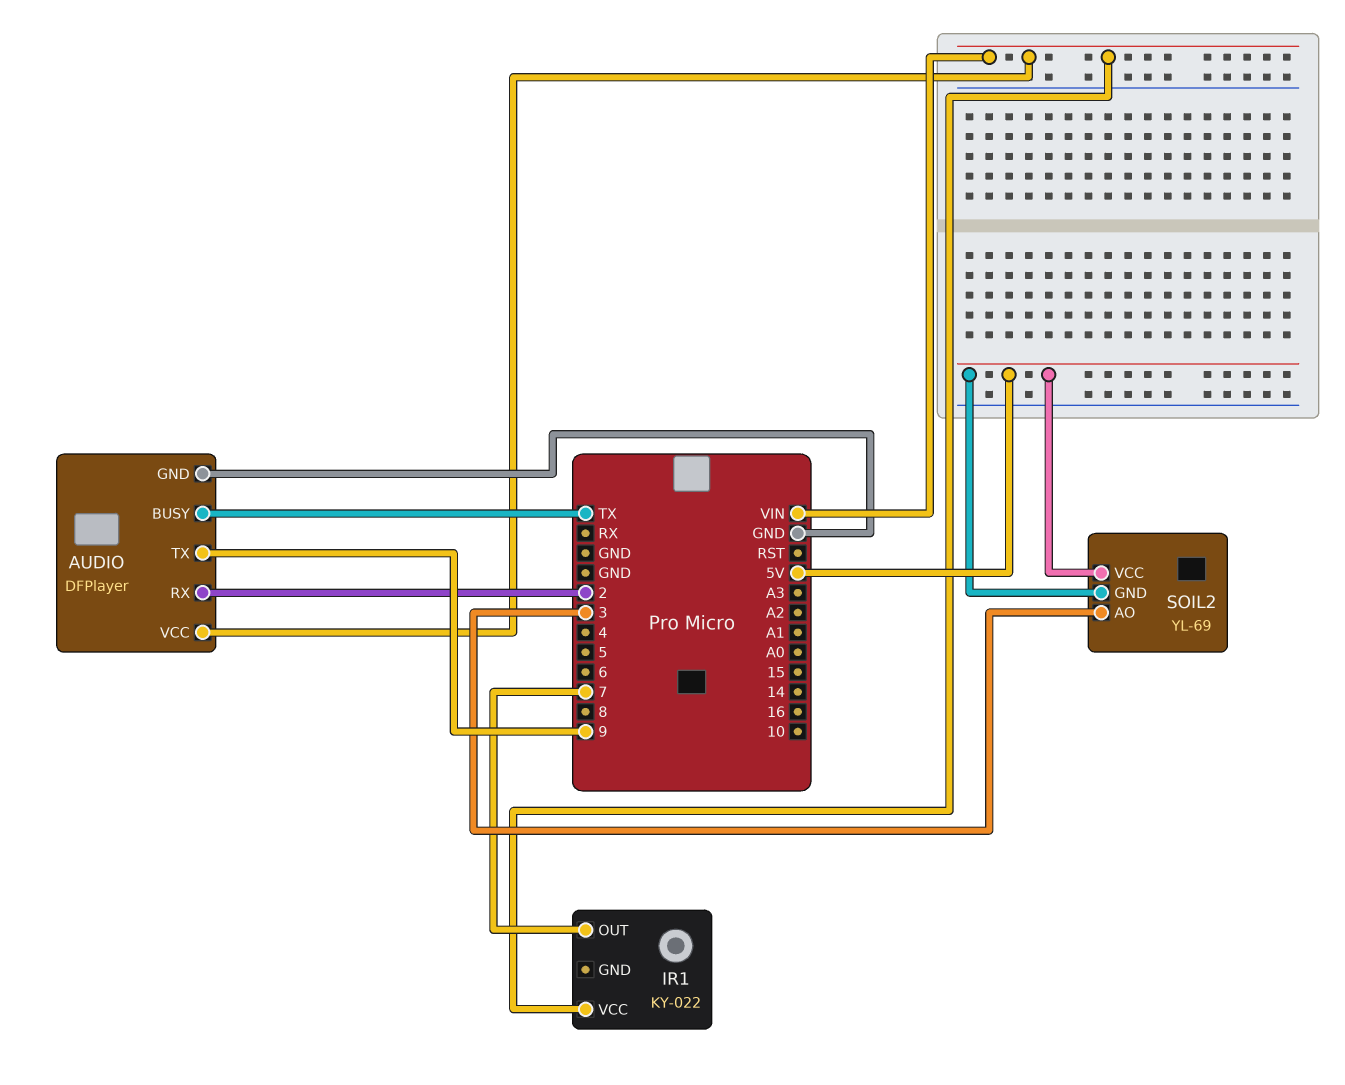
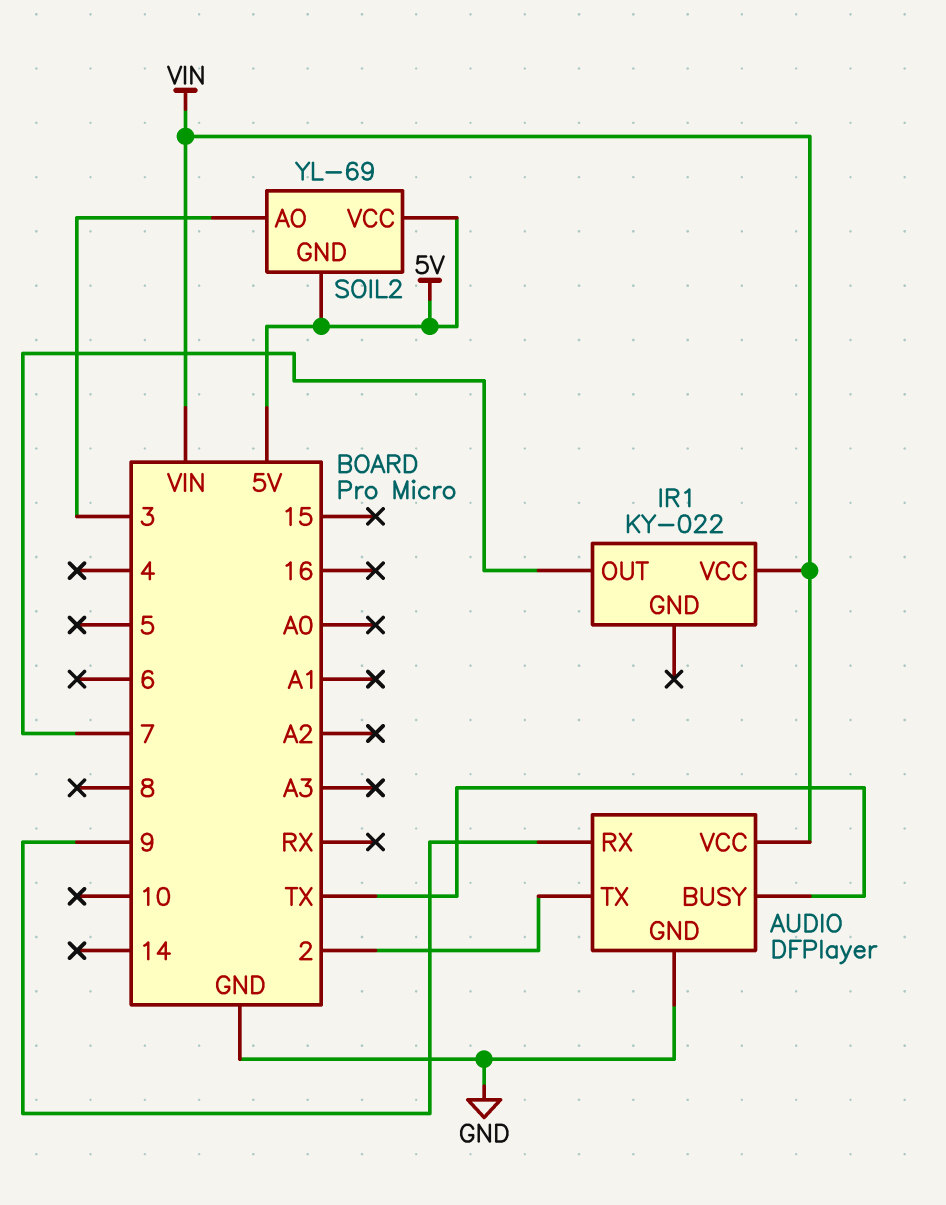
AUDIO pin RX: 2 -> 9
AUDIO pin TX: 9 -> 2

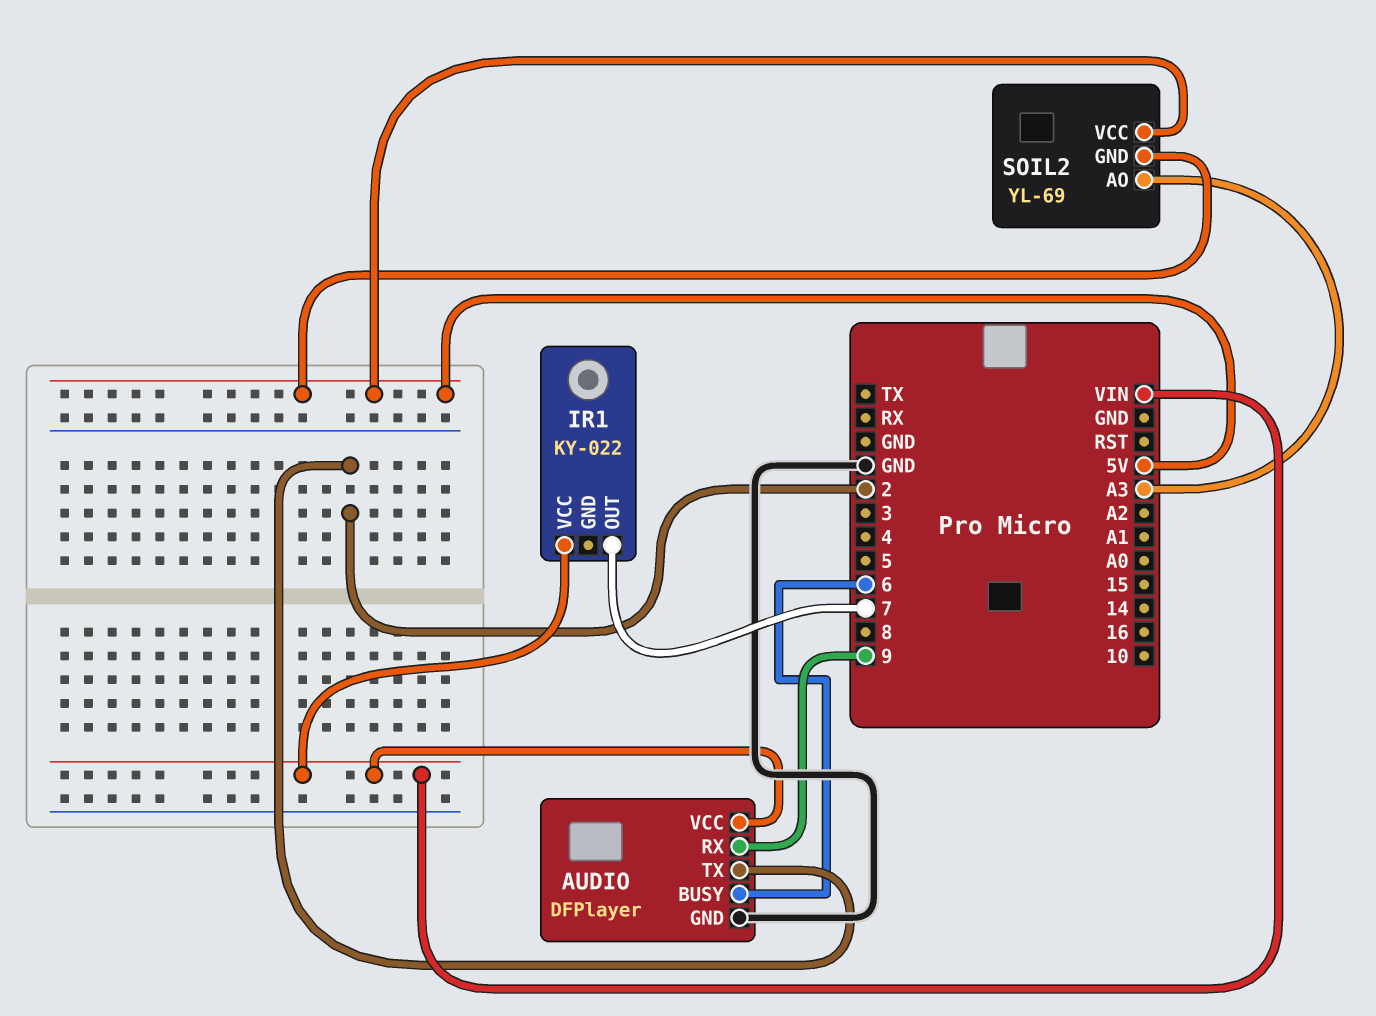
AUDIO pin BUSY: TX -> 6
SOIL2 pin AO: 3 -> A3

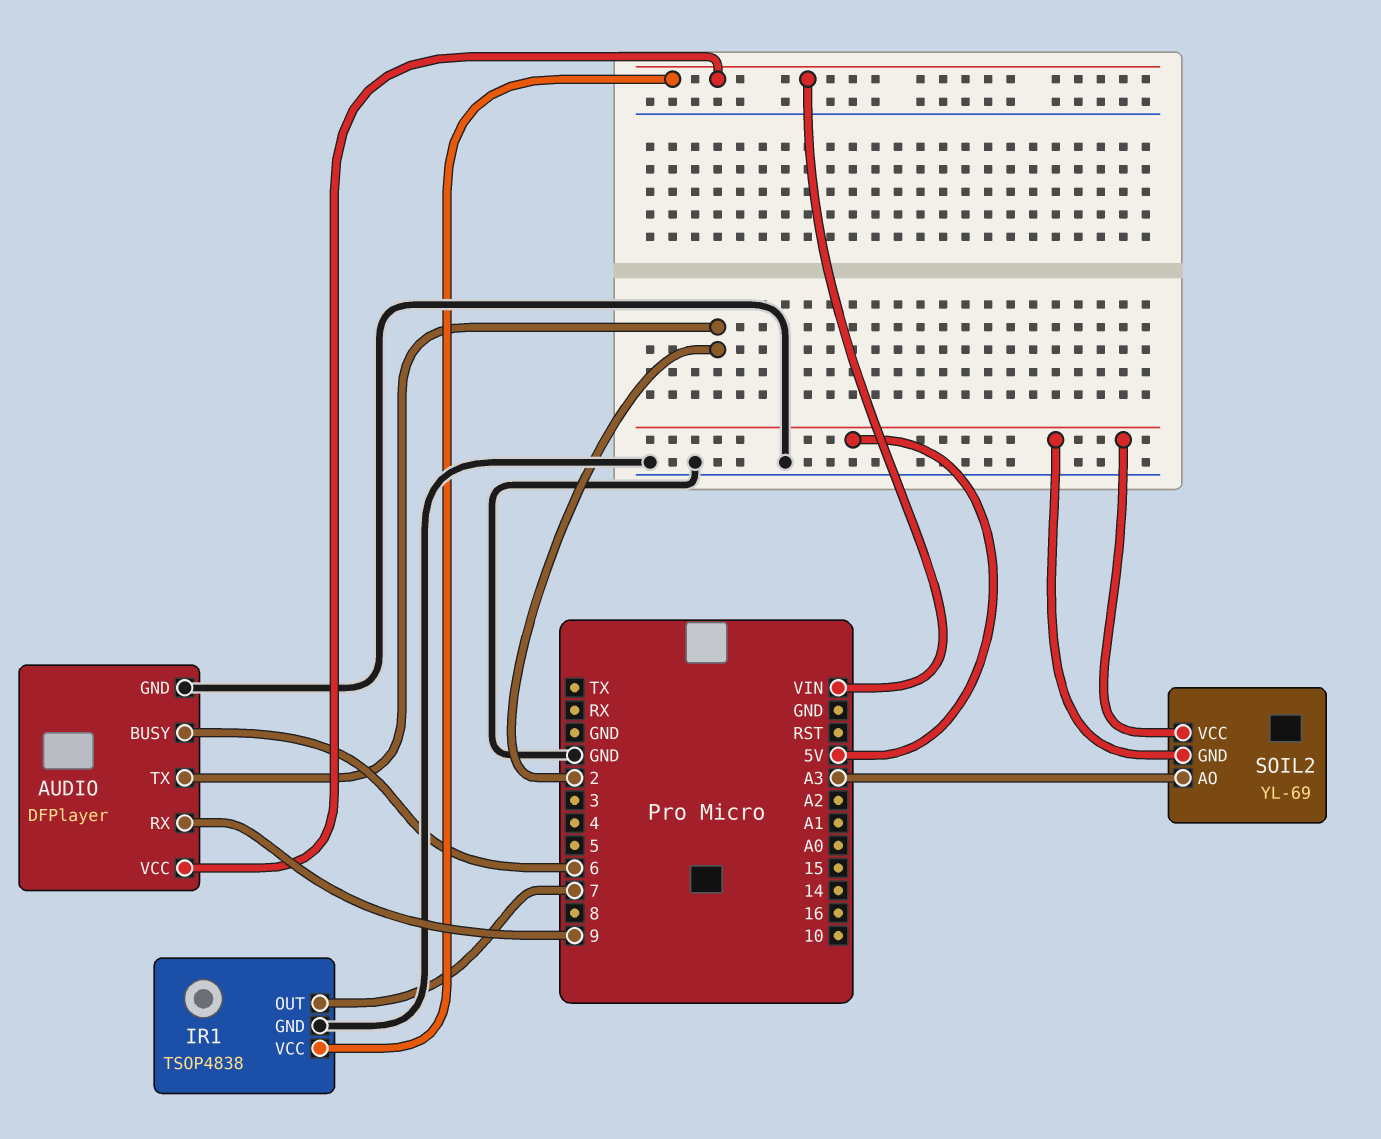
IR1: KY-022 -> TSOP4838
IR1 pin GND: none -> GND

